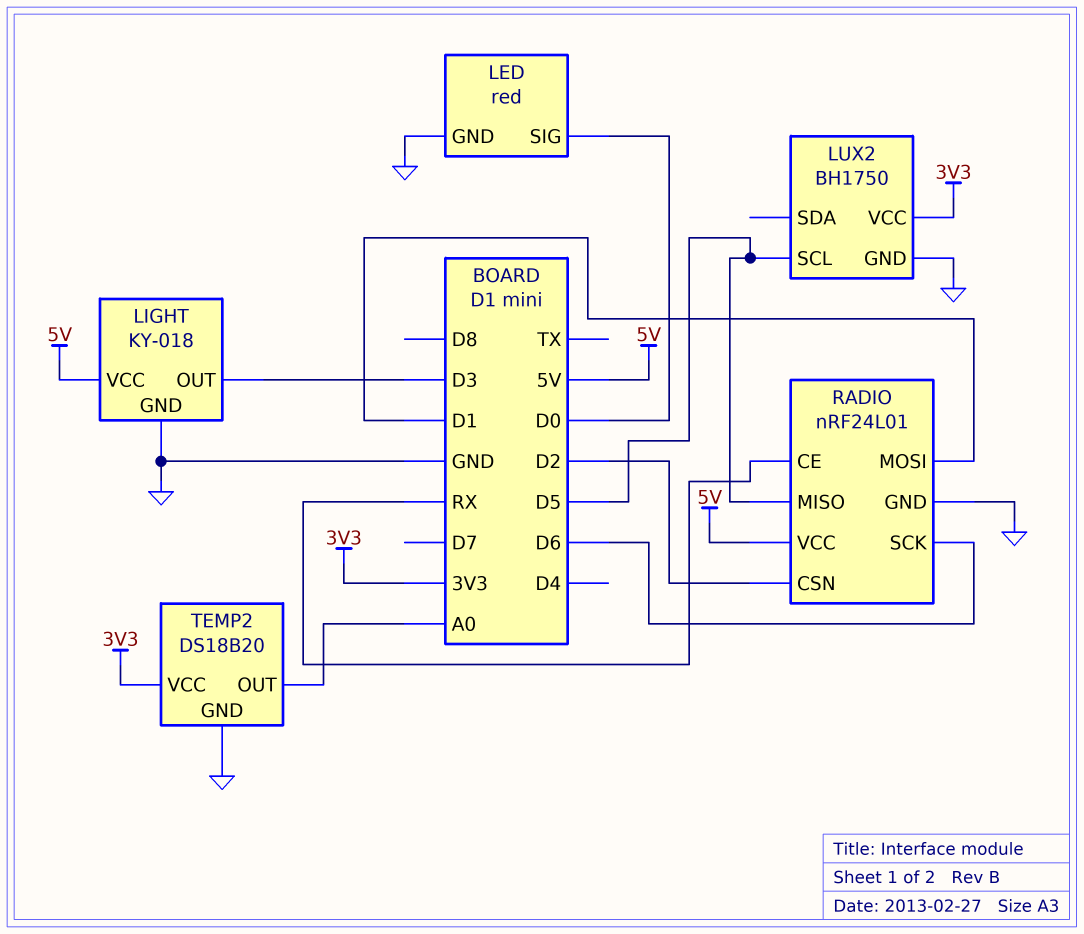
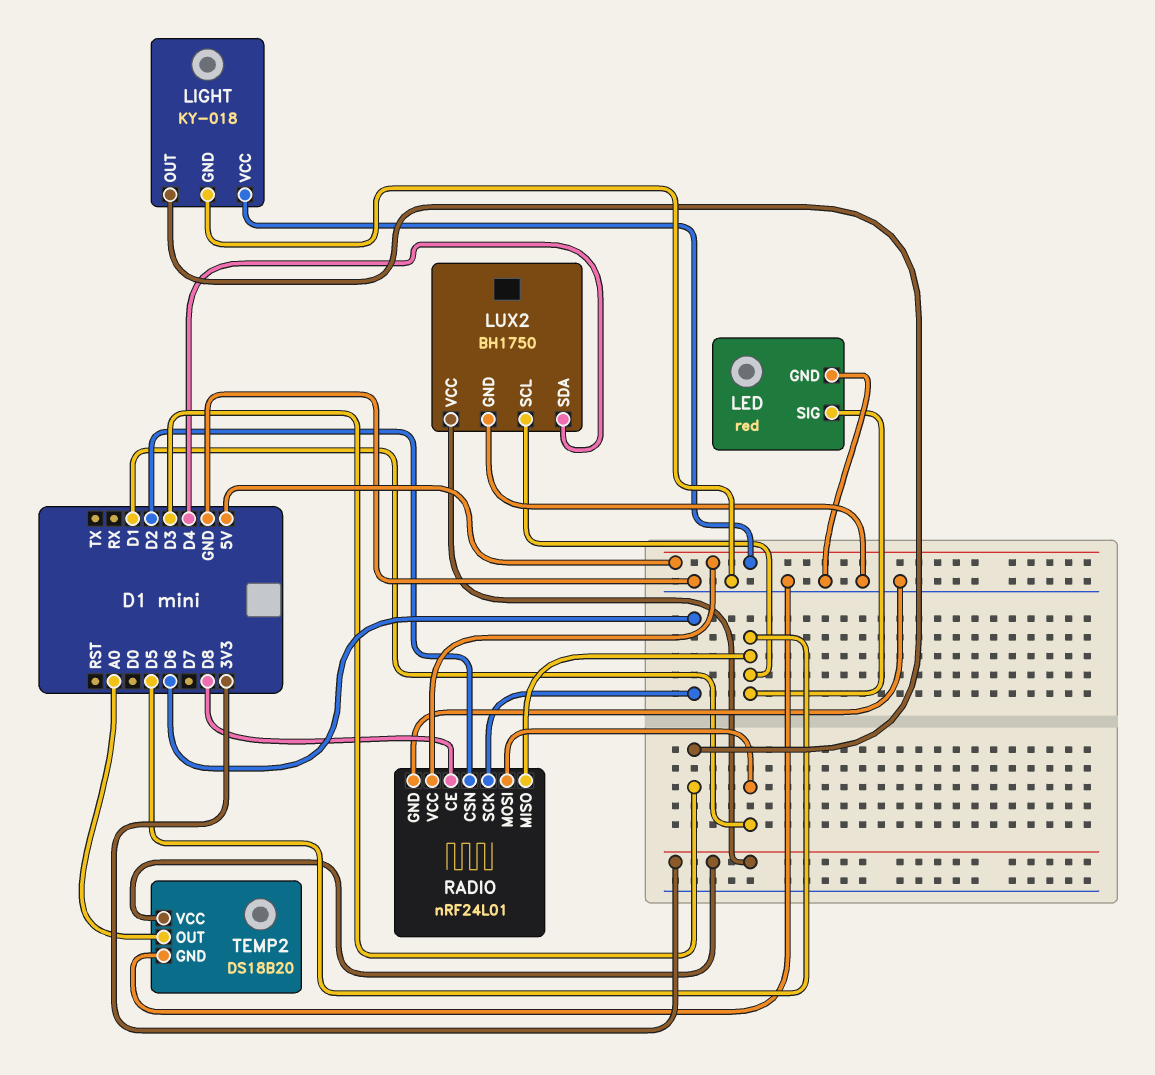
LED pin SIG: D0 -> D5
LUX2 pin SDA: none -> D4
RADIO pin CE: RX -> D8

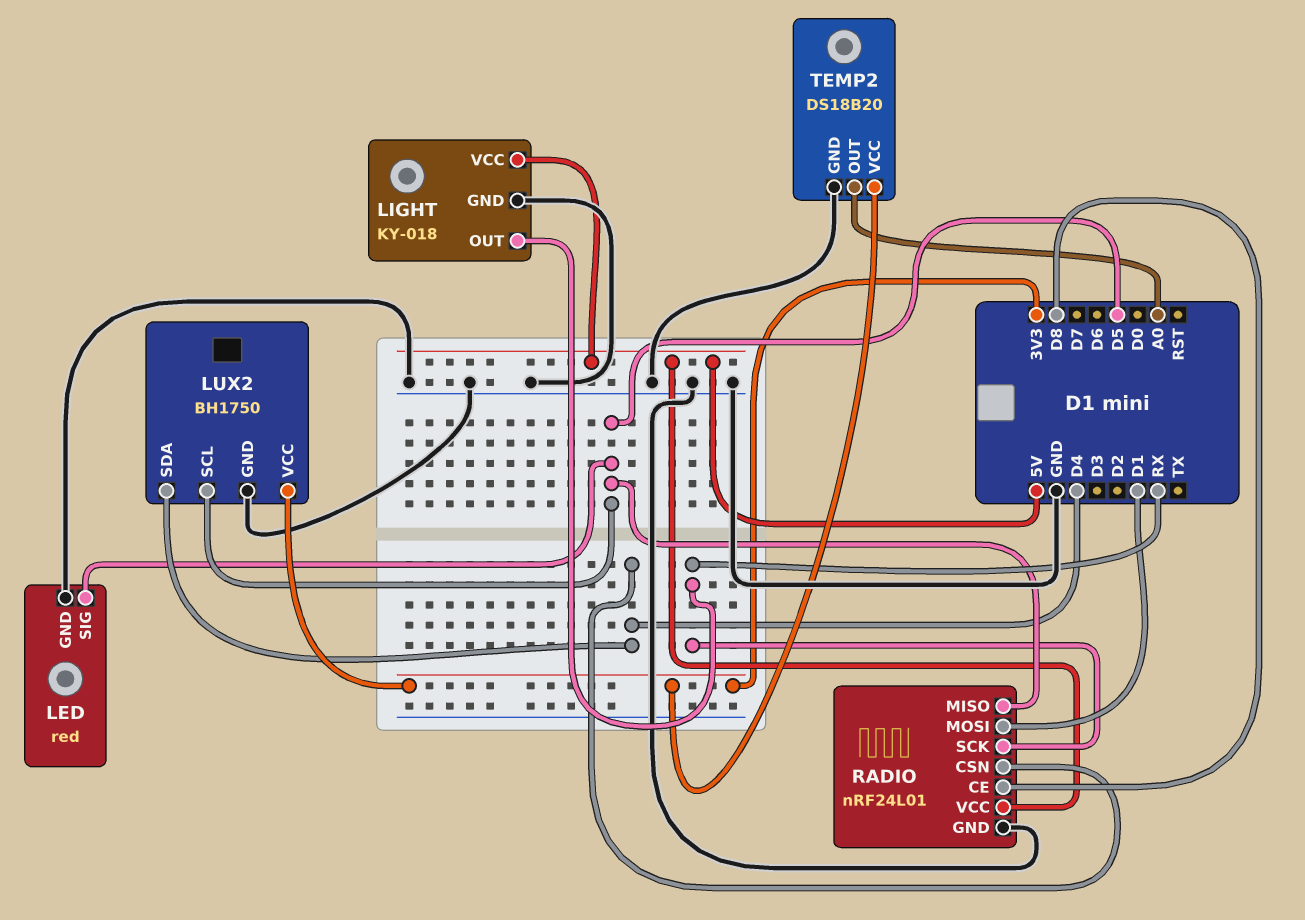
LIGHT pin OUT: D3 -> RX
RADIO pin CSN: D2 -> D4
RADIO pin SCK: D6 -> RX

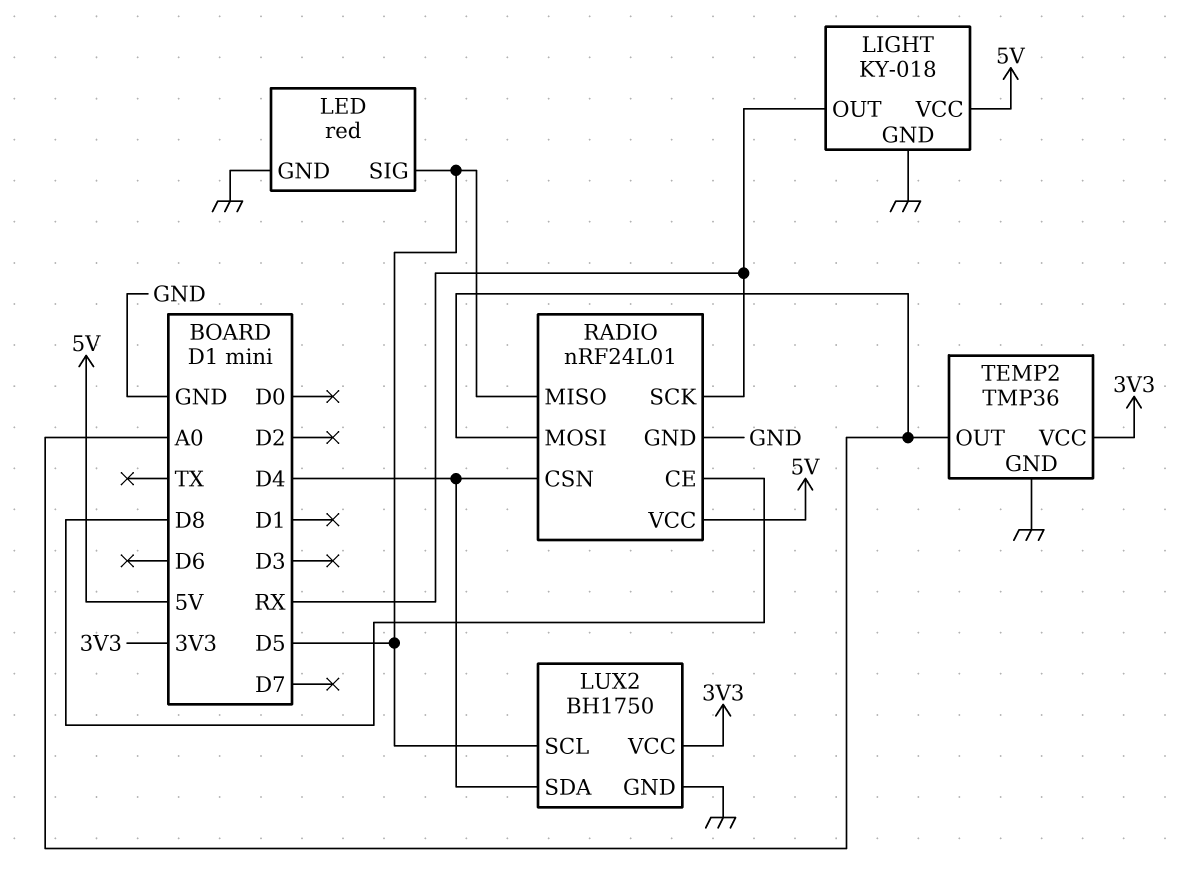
RADIO pin MOSI: D1 -> A0
TEMP2: DS18B20 -> TMP36

